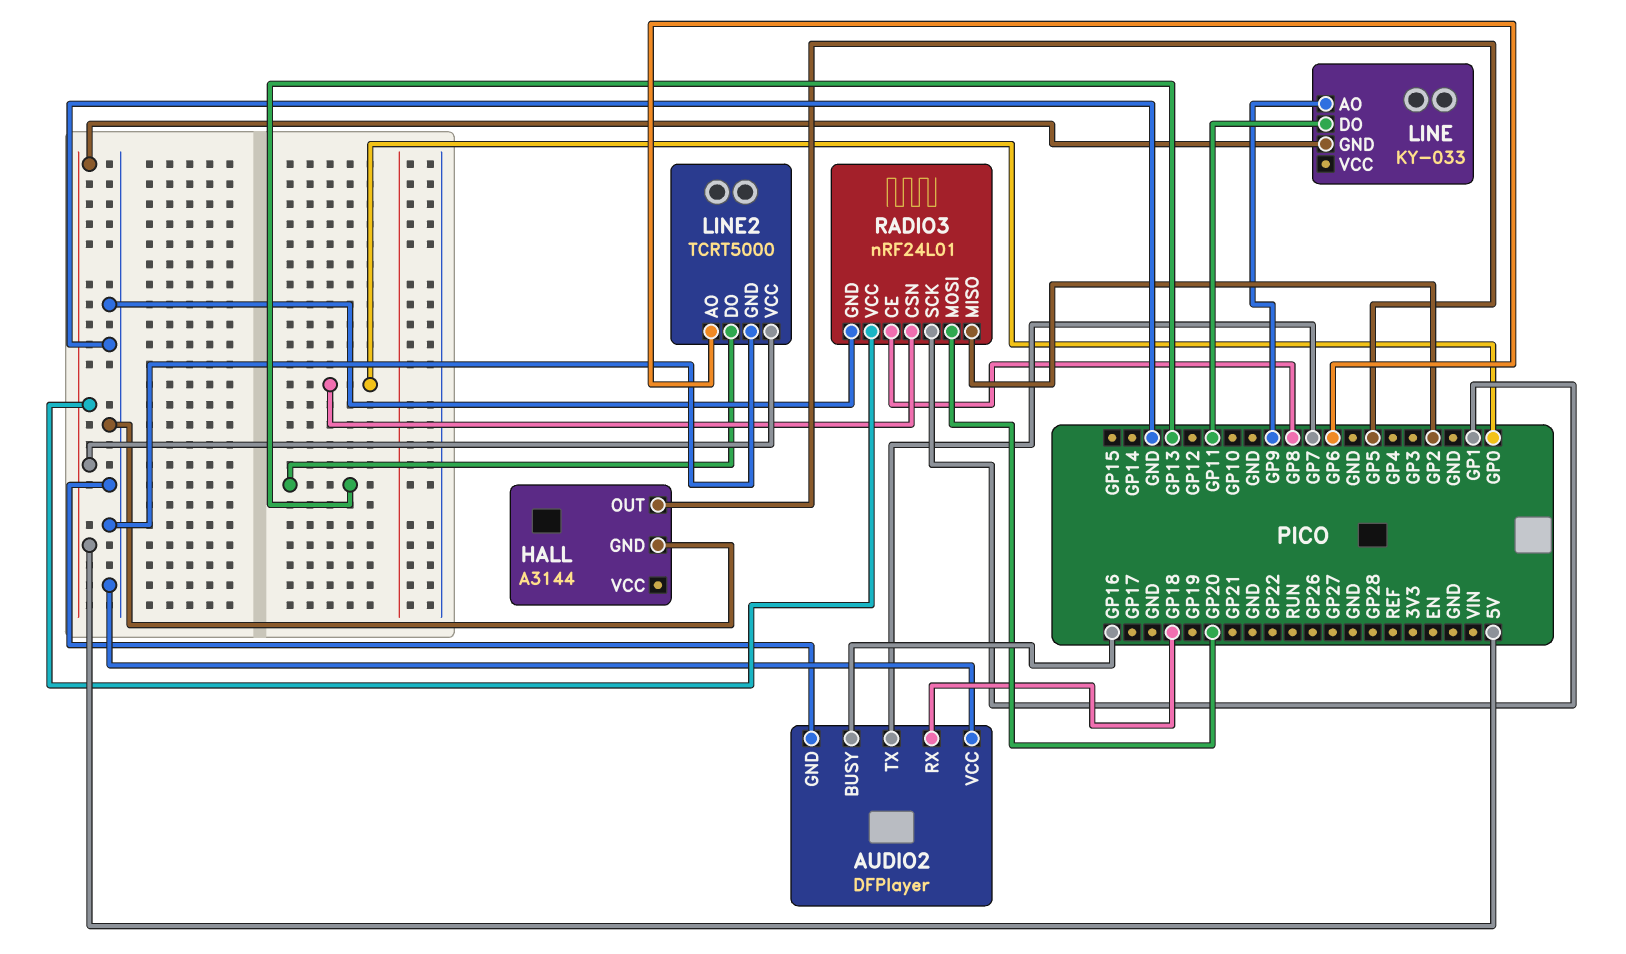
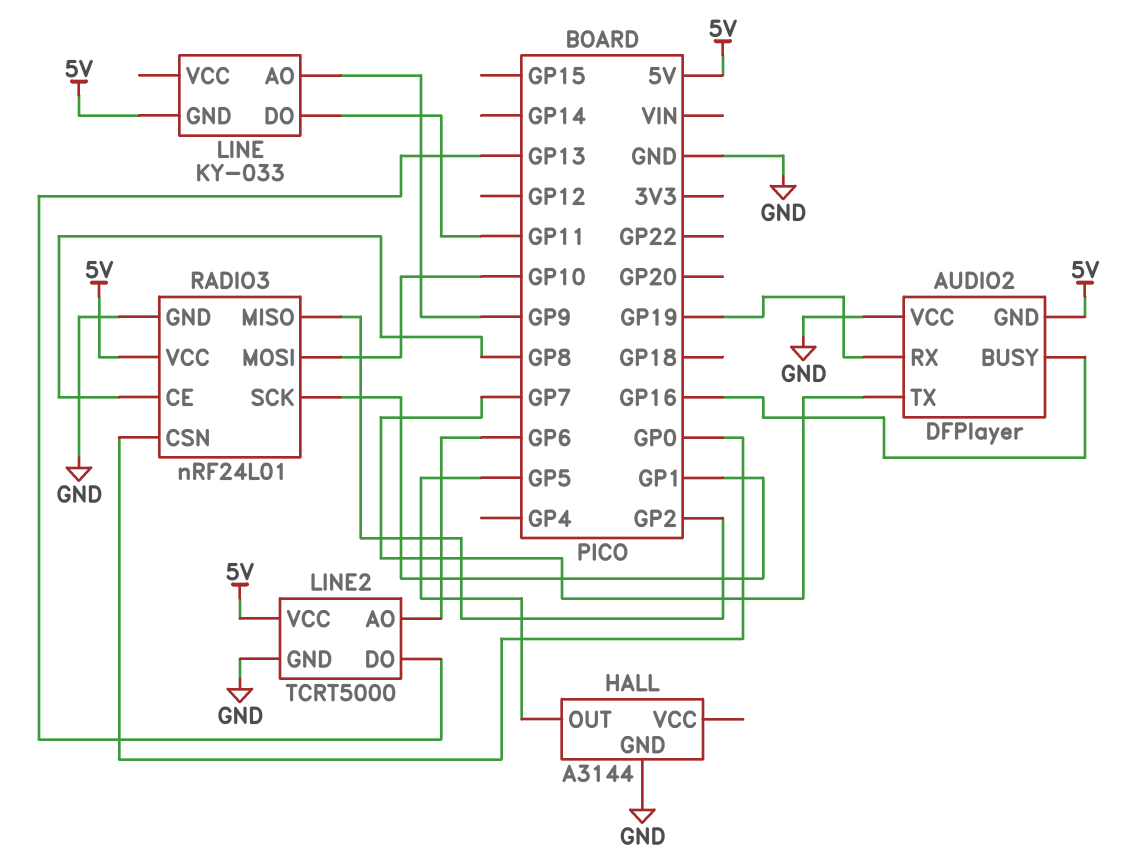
AUDIO2 pin GND: GND -> 5V
AUDIO2 pin RX: GP18 -> GP19
RADIO3 pin MOSI: GP20 -> GP10

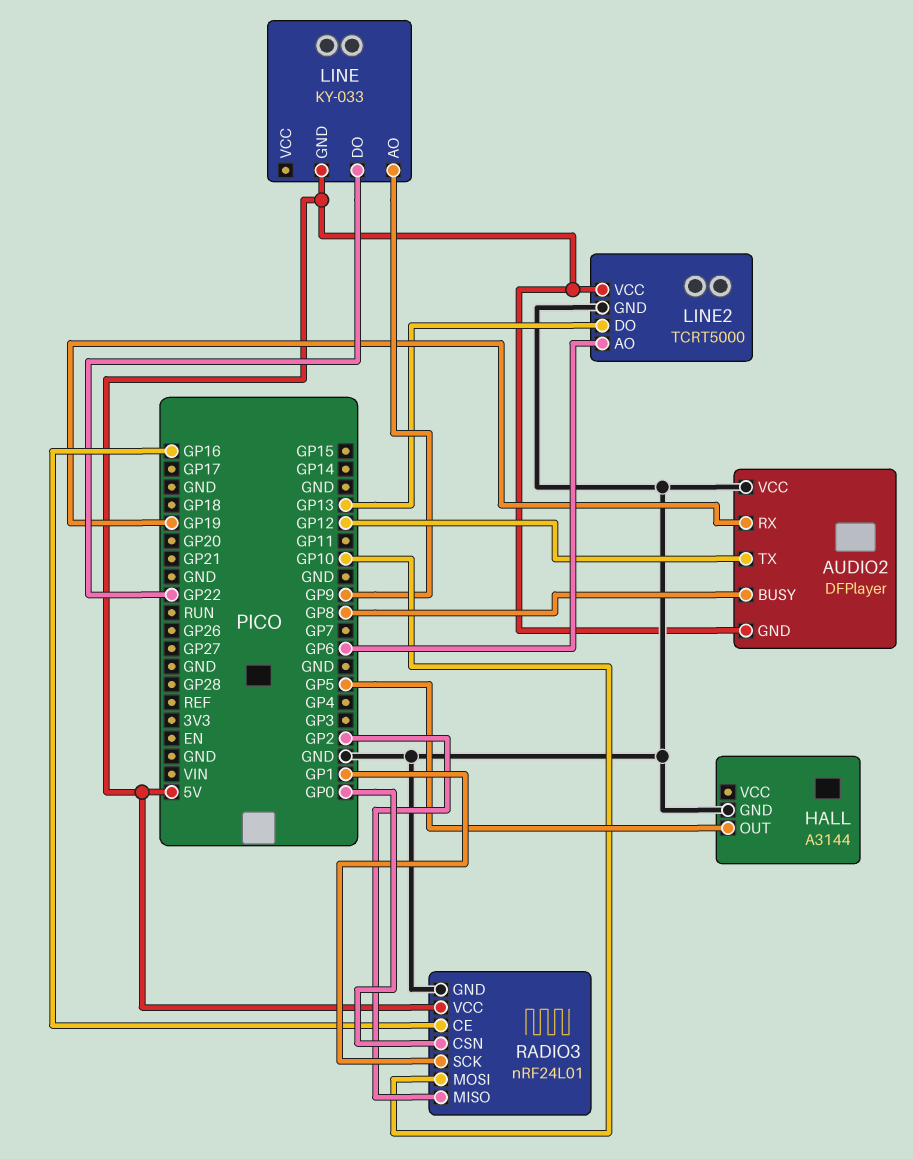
AUDIO2 pin BUSY: GP16 -> GP8
AUDIO2 pin TX: GP7 -> GP12
LINE pin DO: GP11 -> GP22
RADIO3 pin CE: GP8 -> GP16

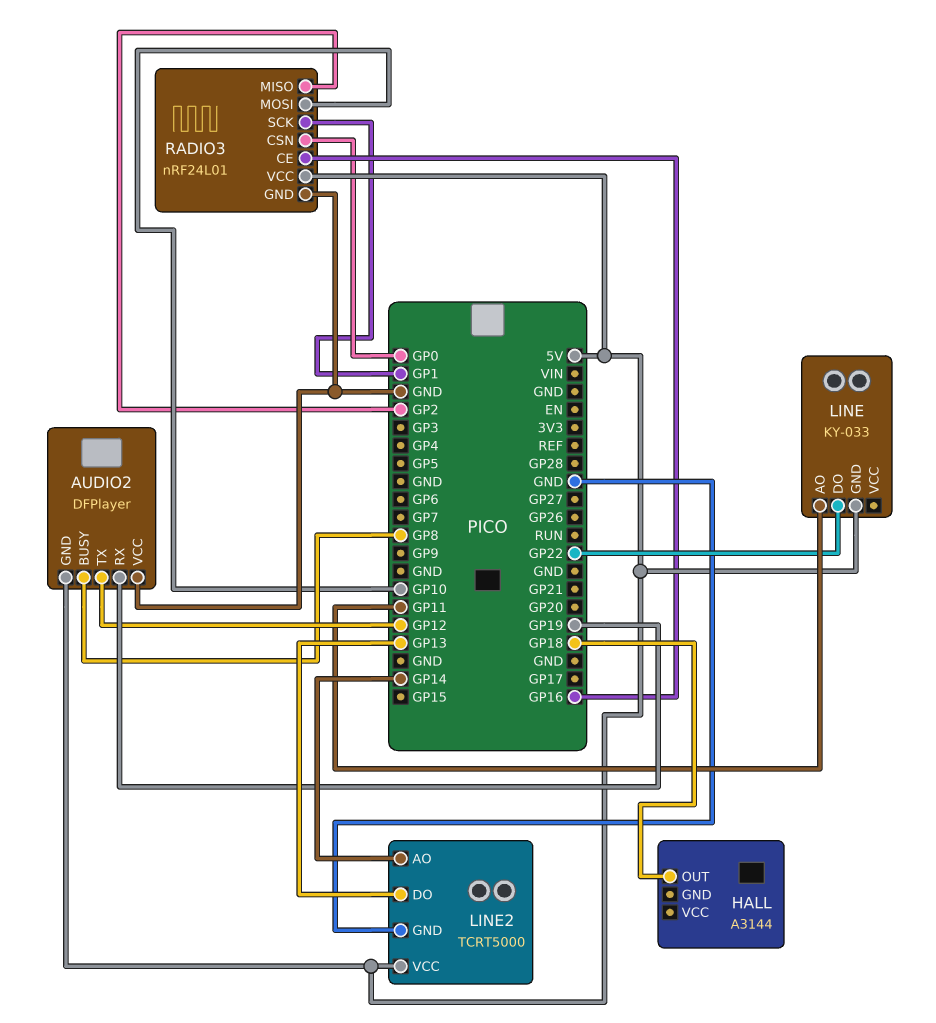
HALL pin GND: GND -> none
HALL pin OUT: GP5 -> GP18
LINE pin AO: GP9 -> GP11
LINE2 pin AO: GP6 -> GP14

